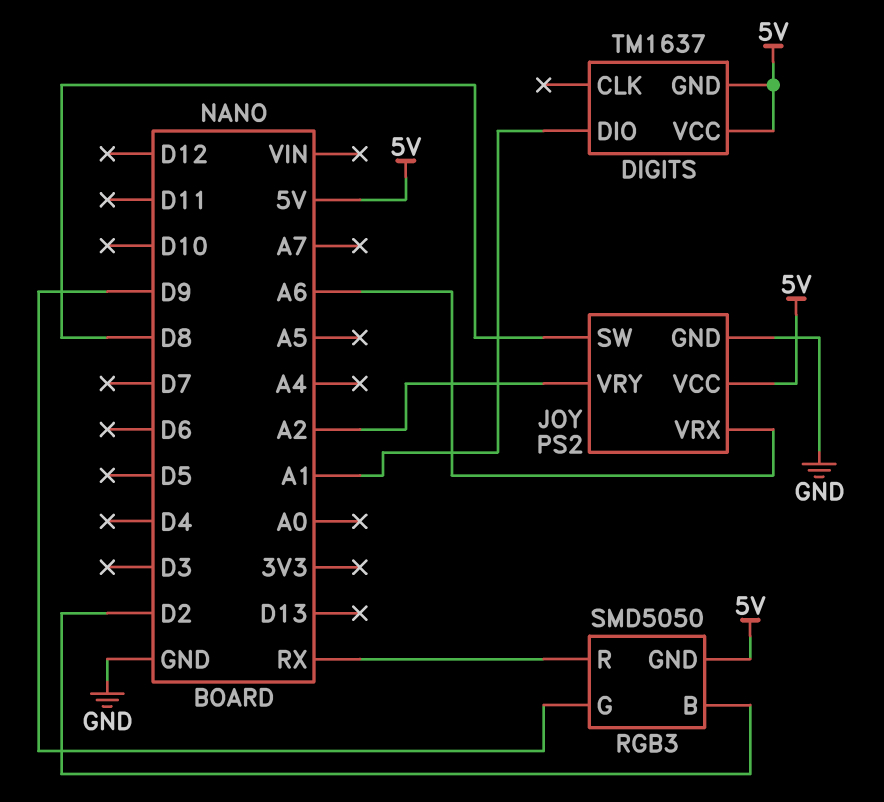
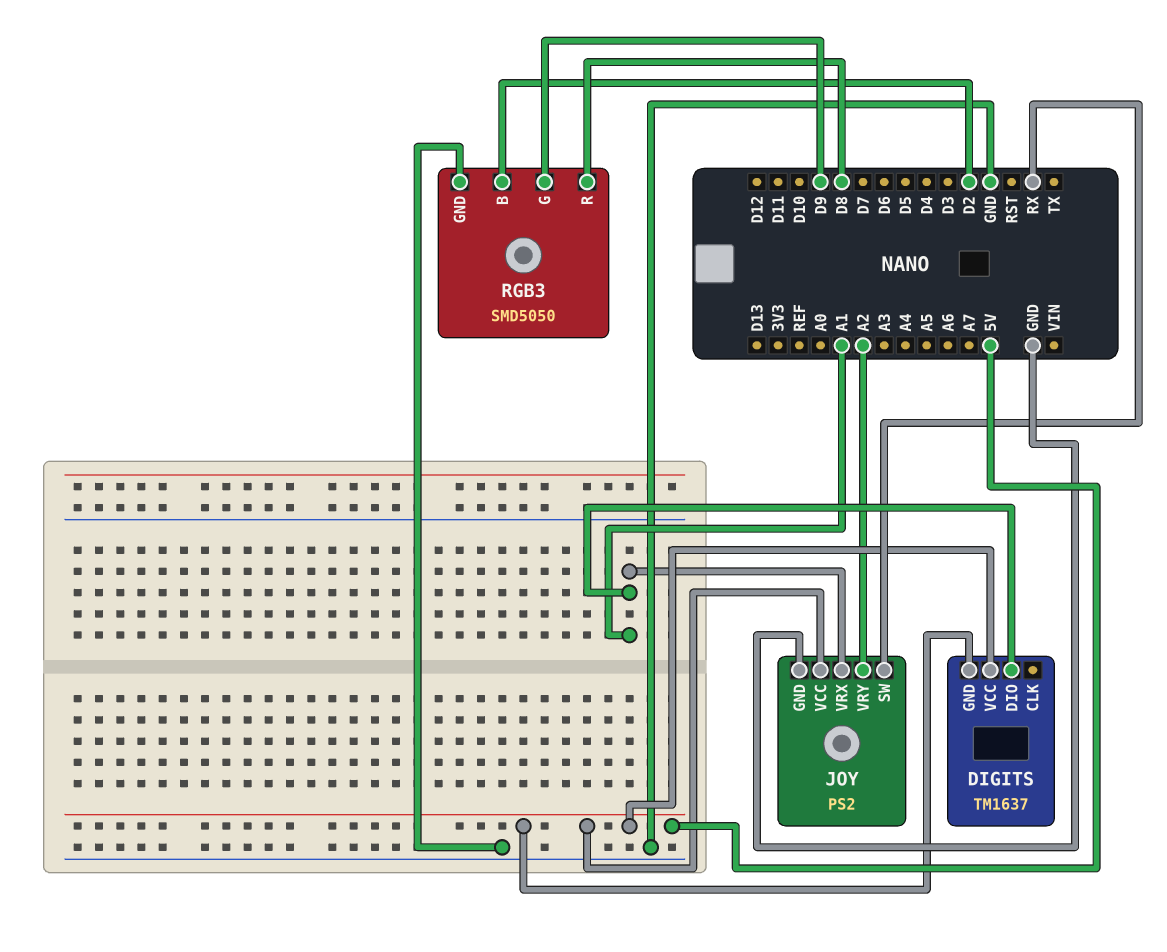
JOY pin SW: D8 -> RX
JOY pin VRX: A6 -> A1
RGB3 pin GND: 5V -> GND
RGB3 pin R: RX -> D8

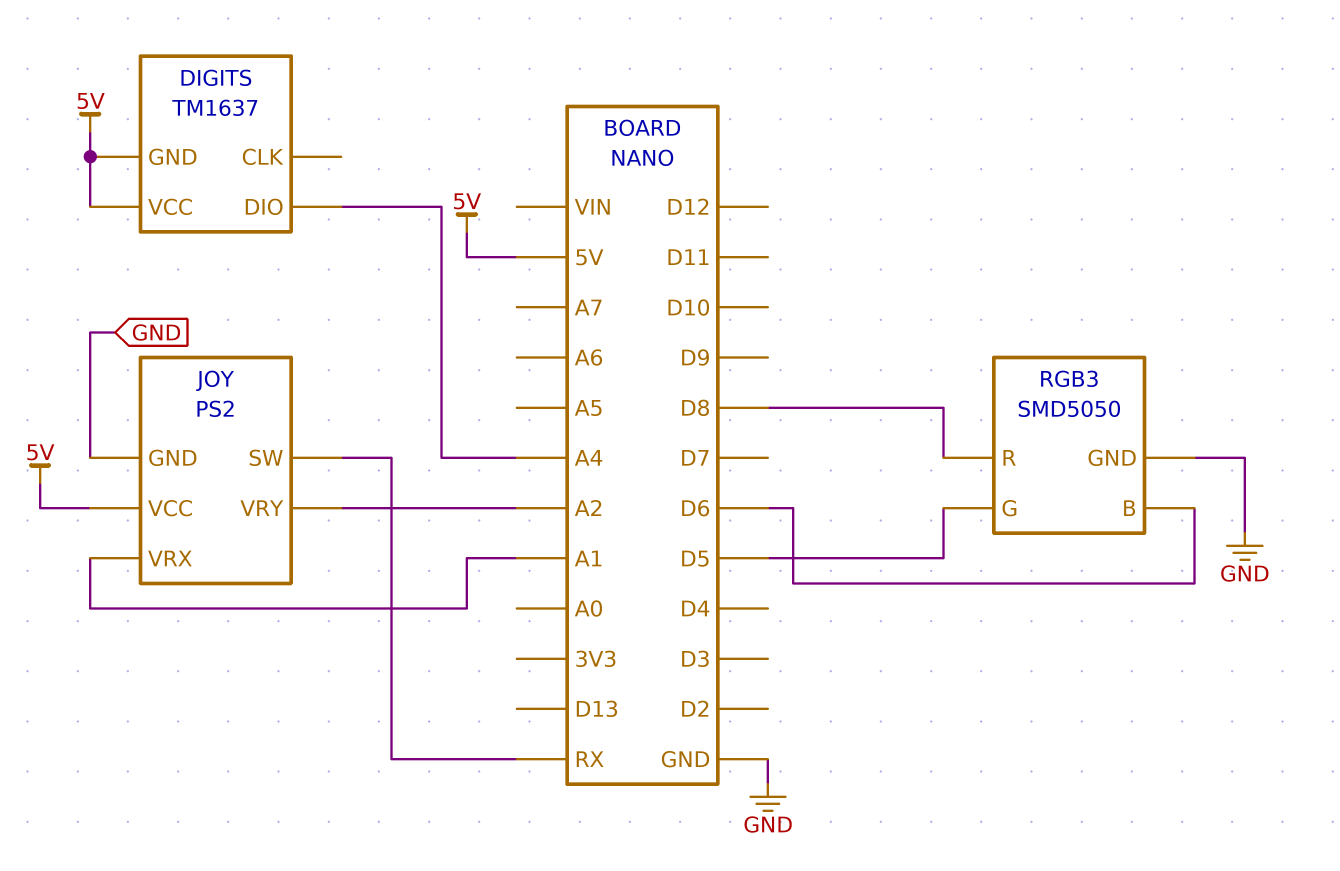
DIGITS pin DIO: A1 -> A4
RGB3 pin B: D2 -> D6
RGB3 pin G: D9 -> D5

